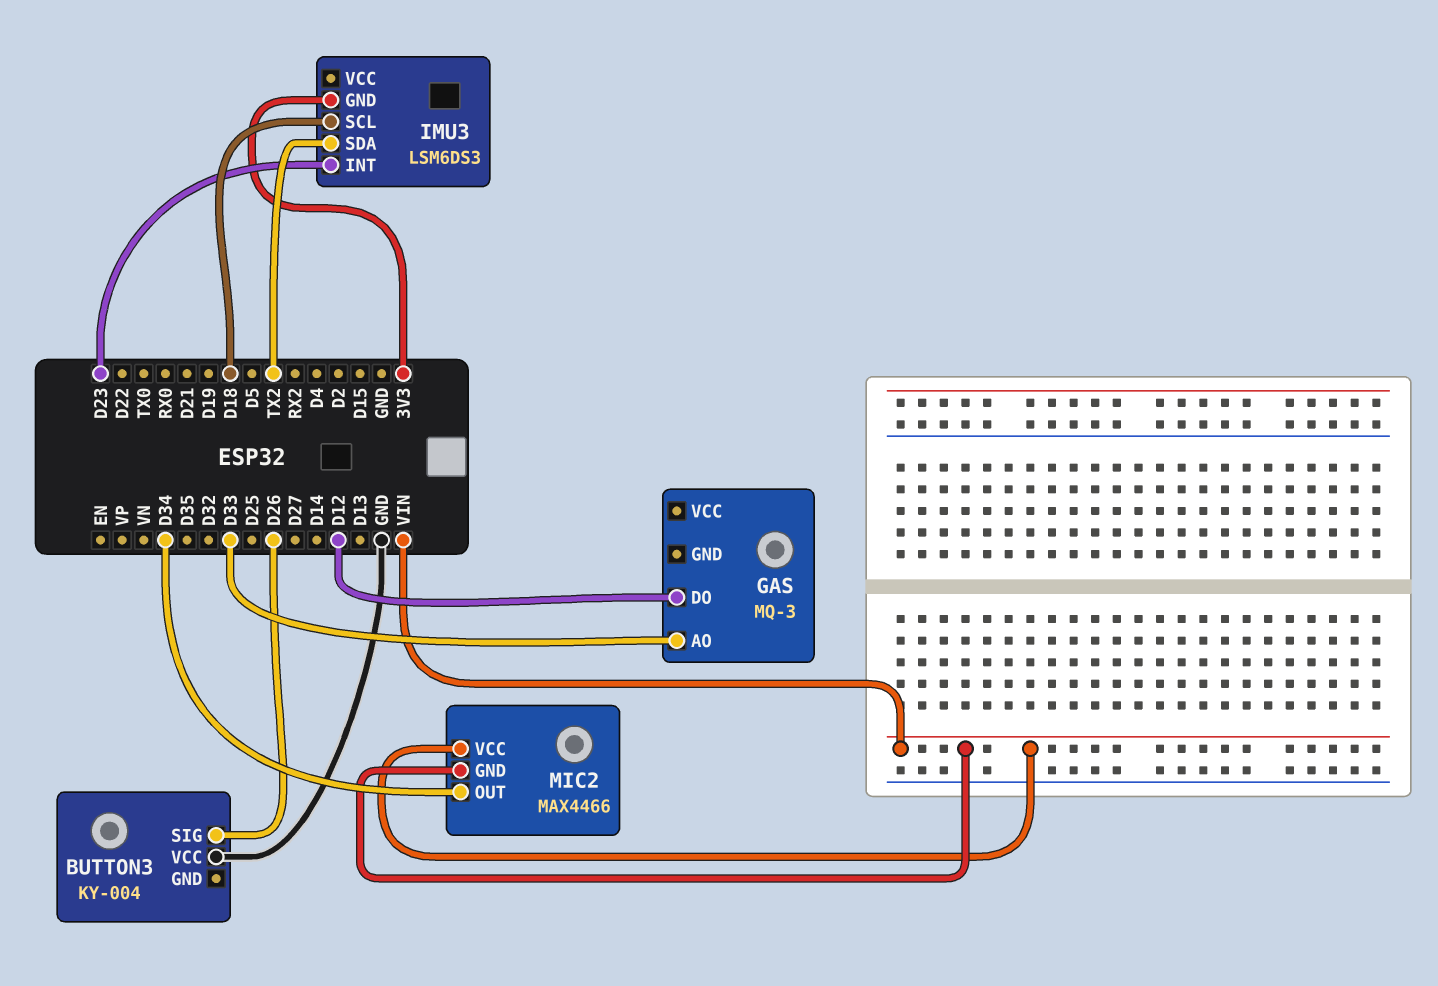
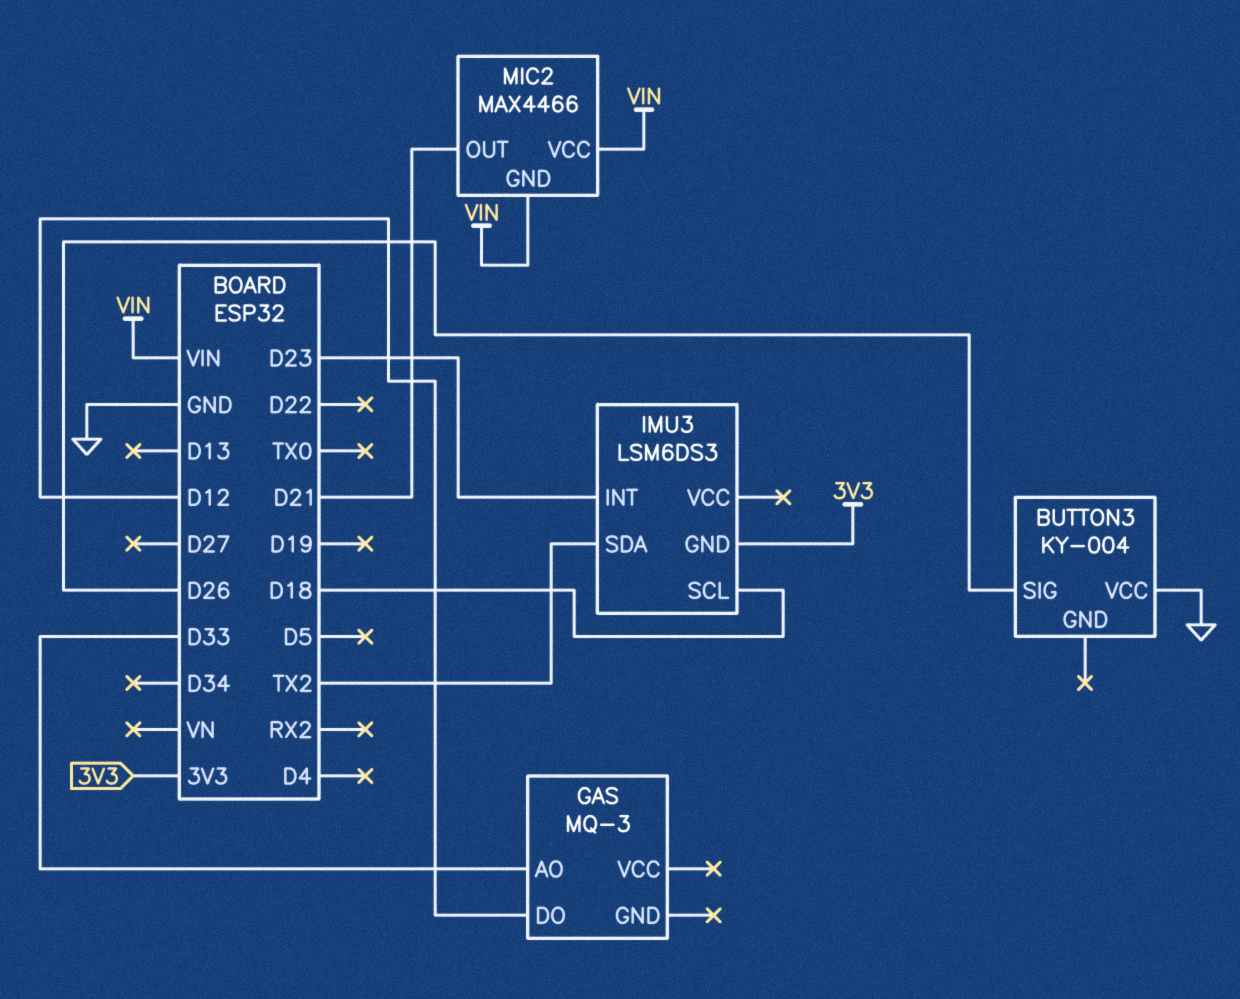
MIC2 pin OUT: D34 -> D21

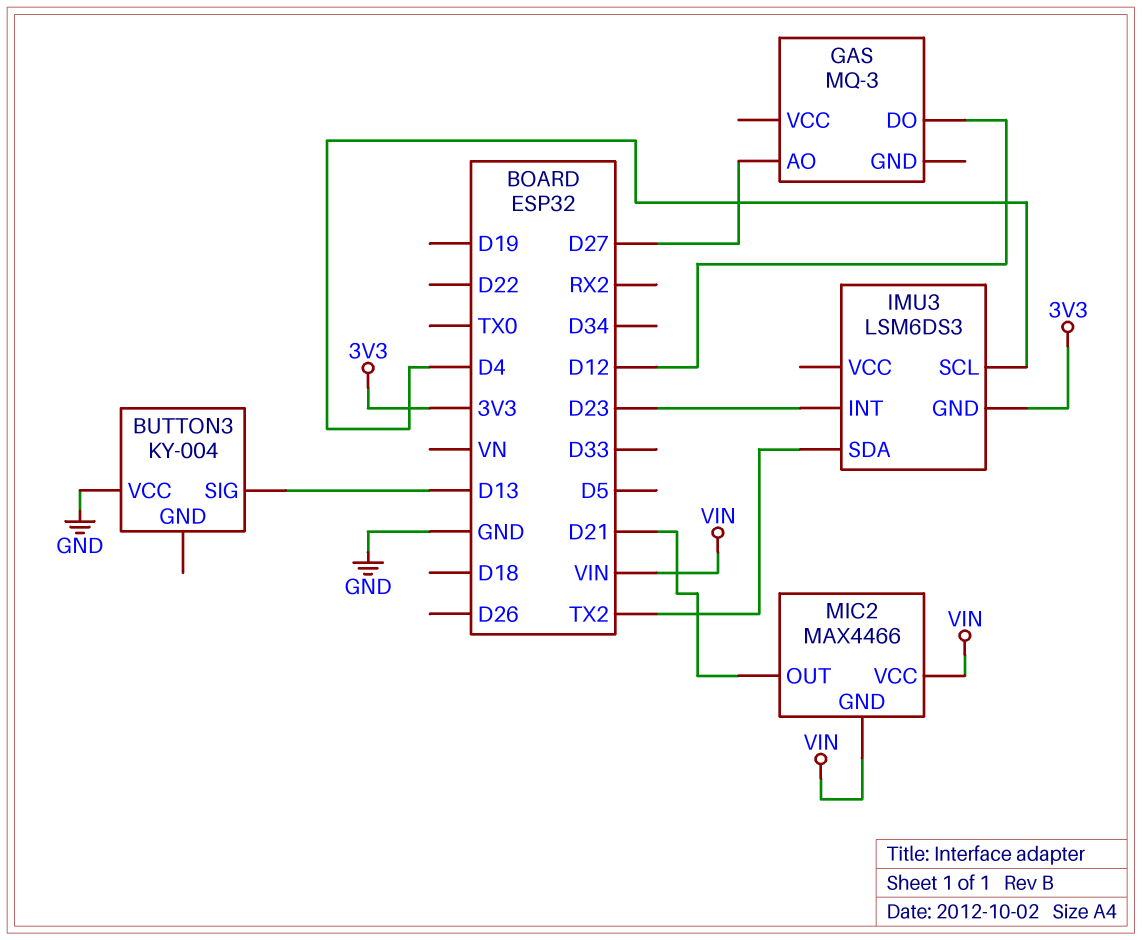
BUTTON3 pin SIG: D26 -> D13
GAS pin AO: D33 -> D27
IMU3 pin SCL: D18 -> D4

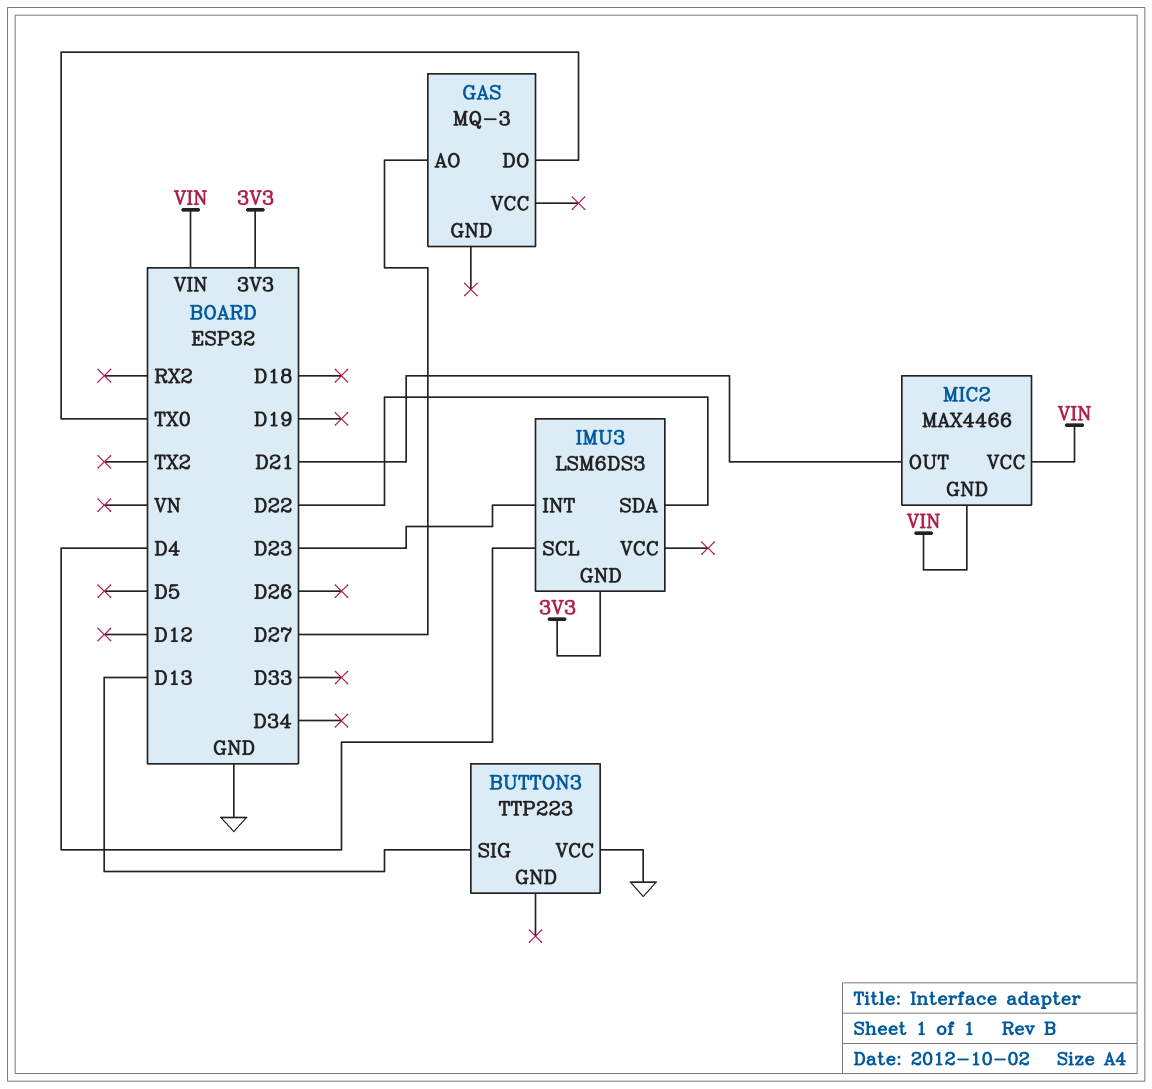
BUTTON3: KY-004 -> TTP223
GAS pin DO: D12 -> TX0
IMU3 pin SDA: TX2 -> D22

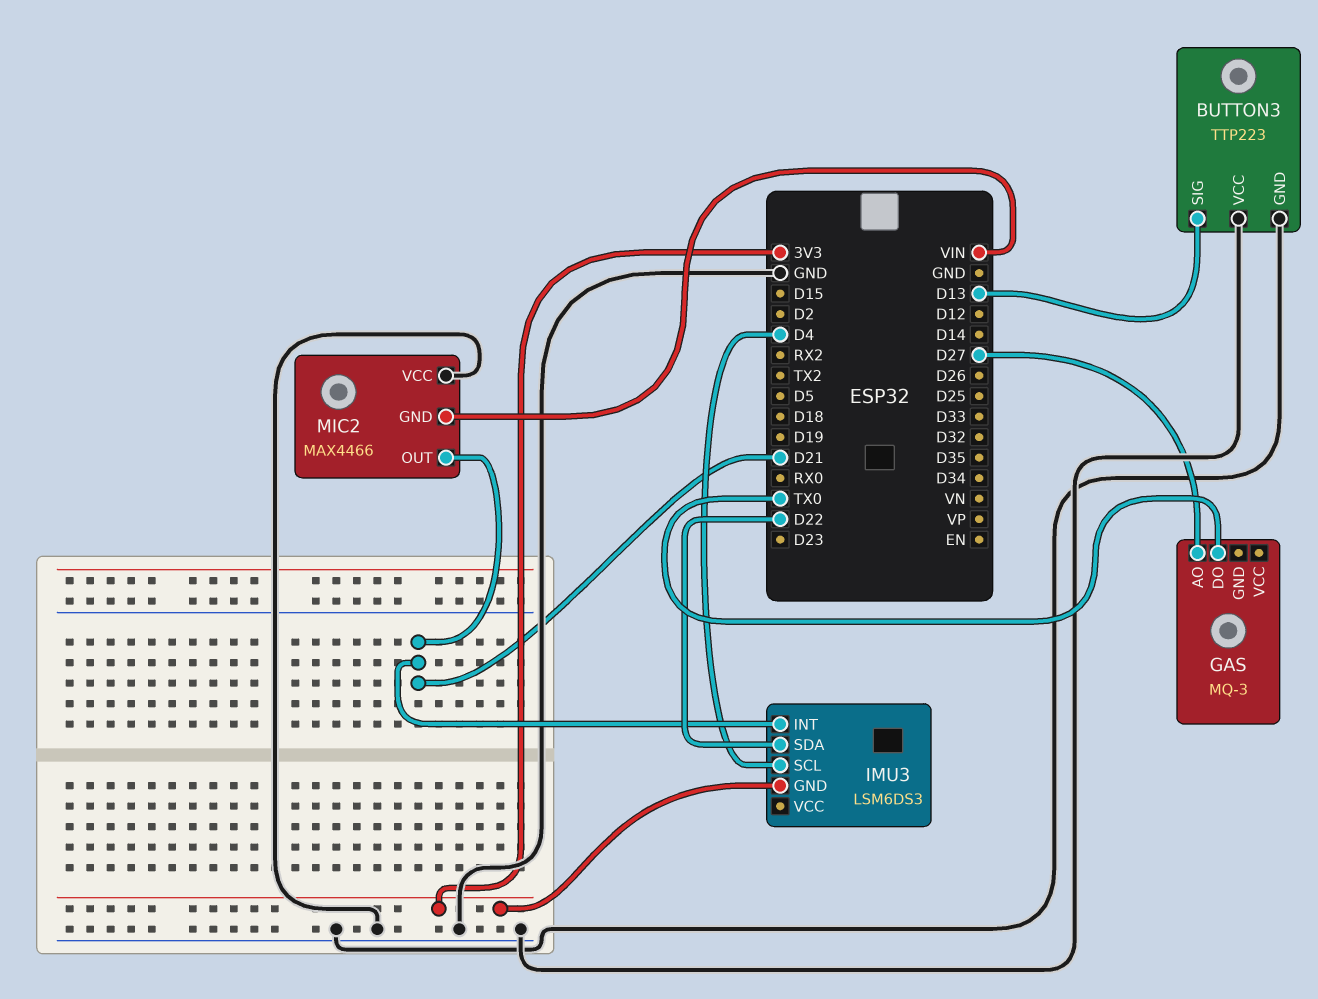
BUTTON3 pin GND: none -> GND
IMU3 pin INT: D23 -> D21
MIC2 pin VCC: VIN -> GND

